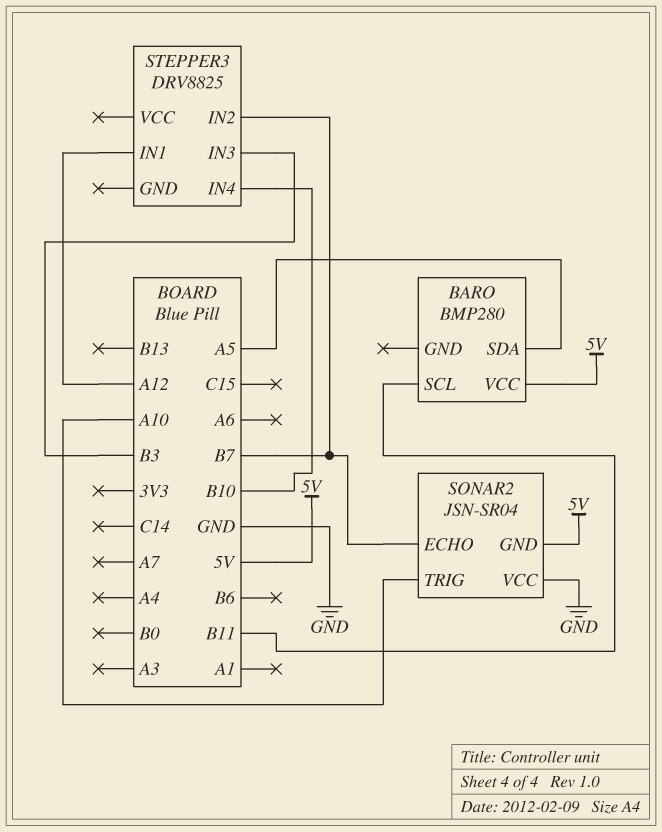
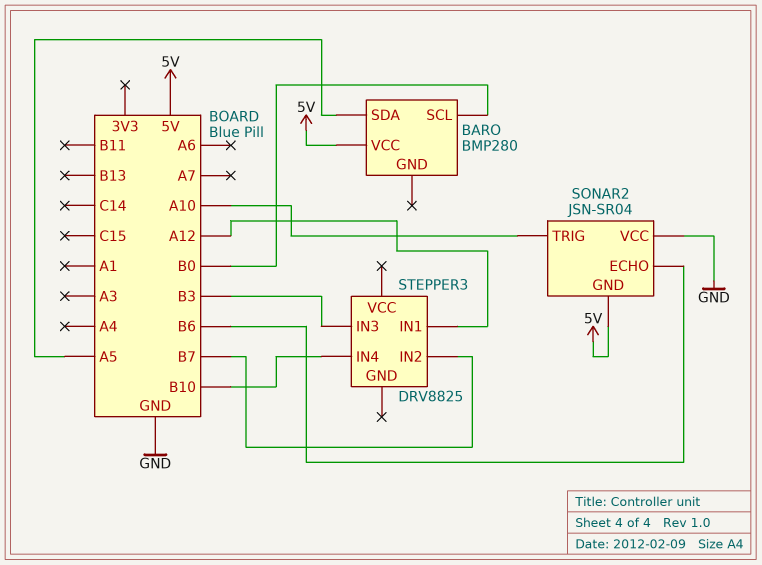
BARO pin SCL: B11 -> B0
SONAR2 pin ECHO: B7 -> B6

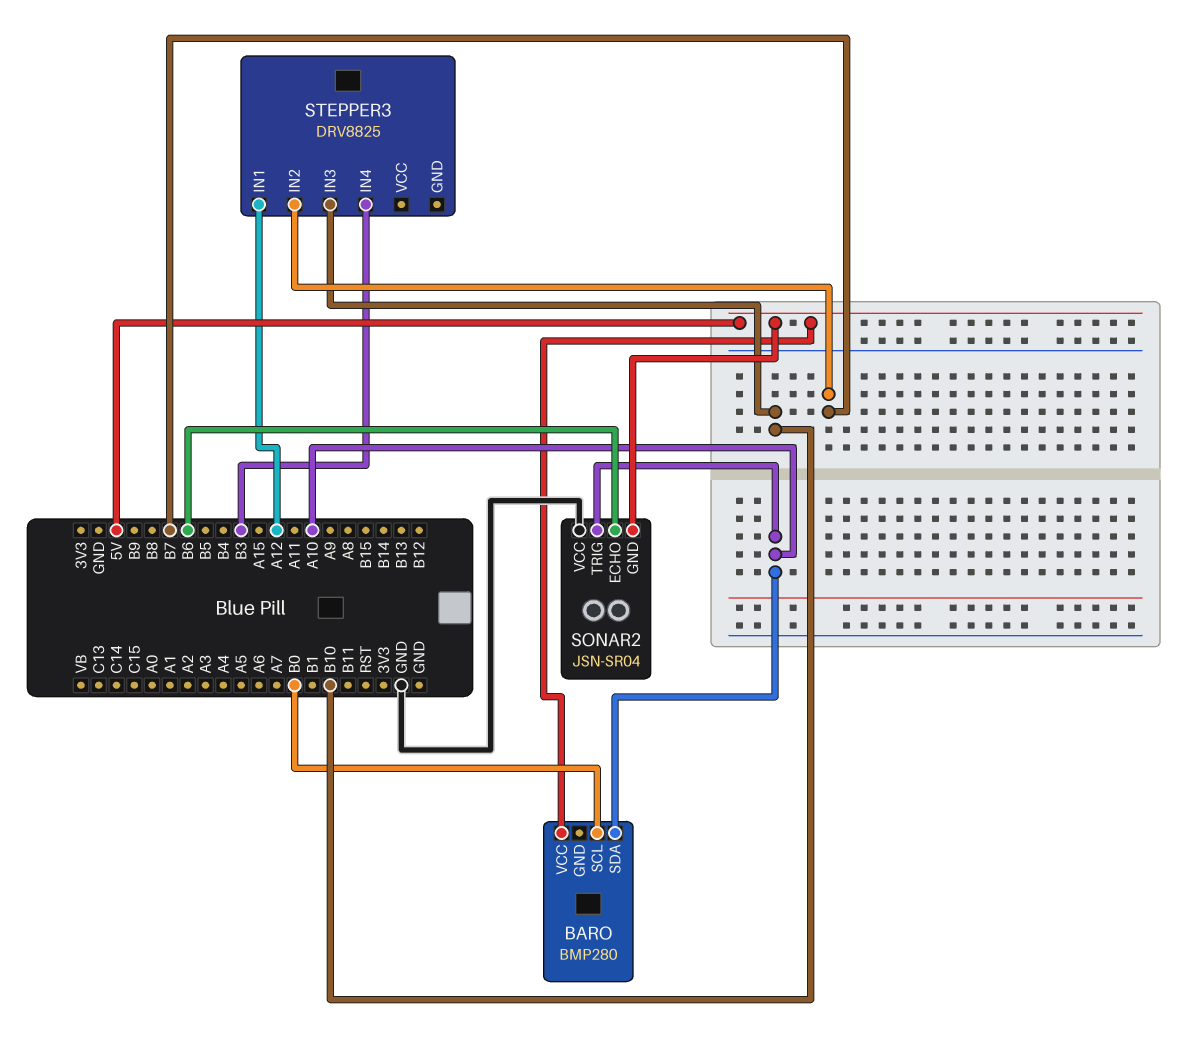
BARO pin SDA: A5 -> A10
STEPPER3 pin IN3: B3 -> B10
STEPPER3 pin IN4: B10 -> B3

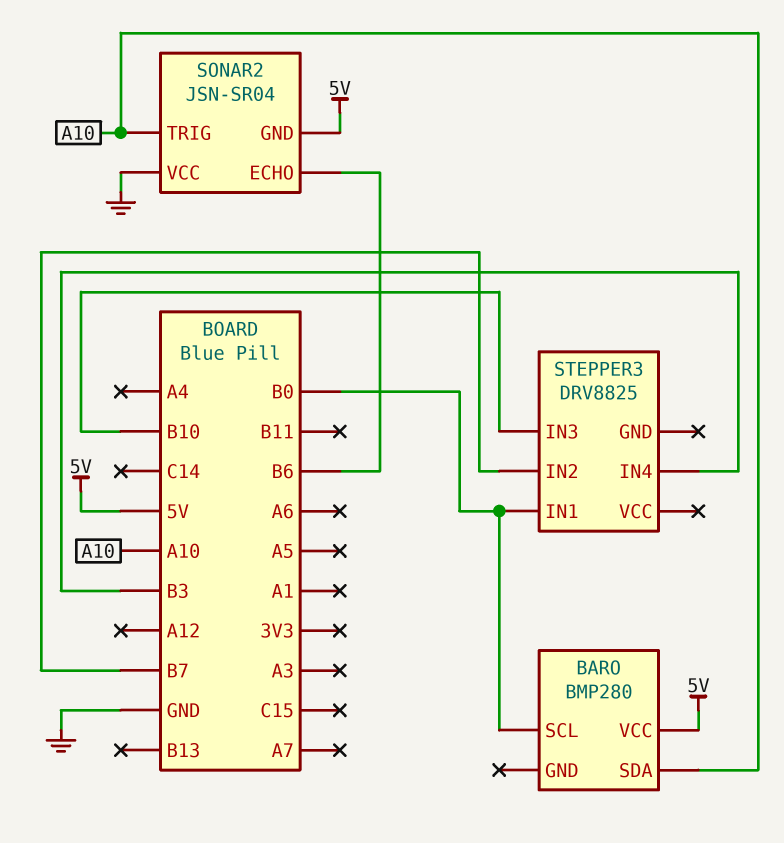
STEPPER3 pin IN1: A12 -> B0

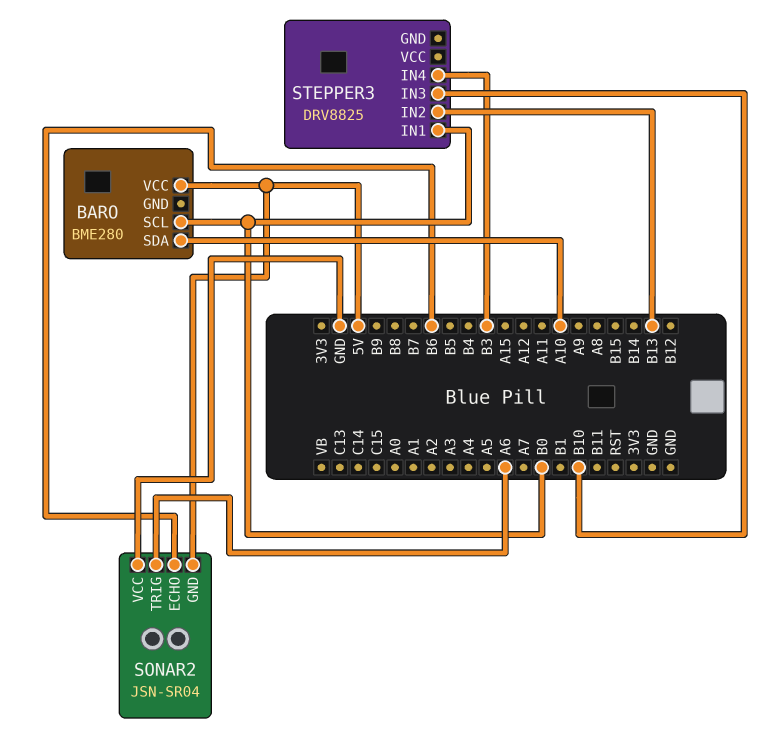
BARO: BMP280 -> BME280
SONAR2 pin TRIG: A10 -> A6
STEPPER3 pin IN2: B7 -> B13

